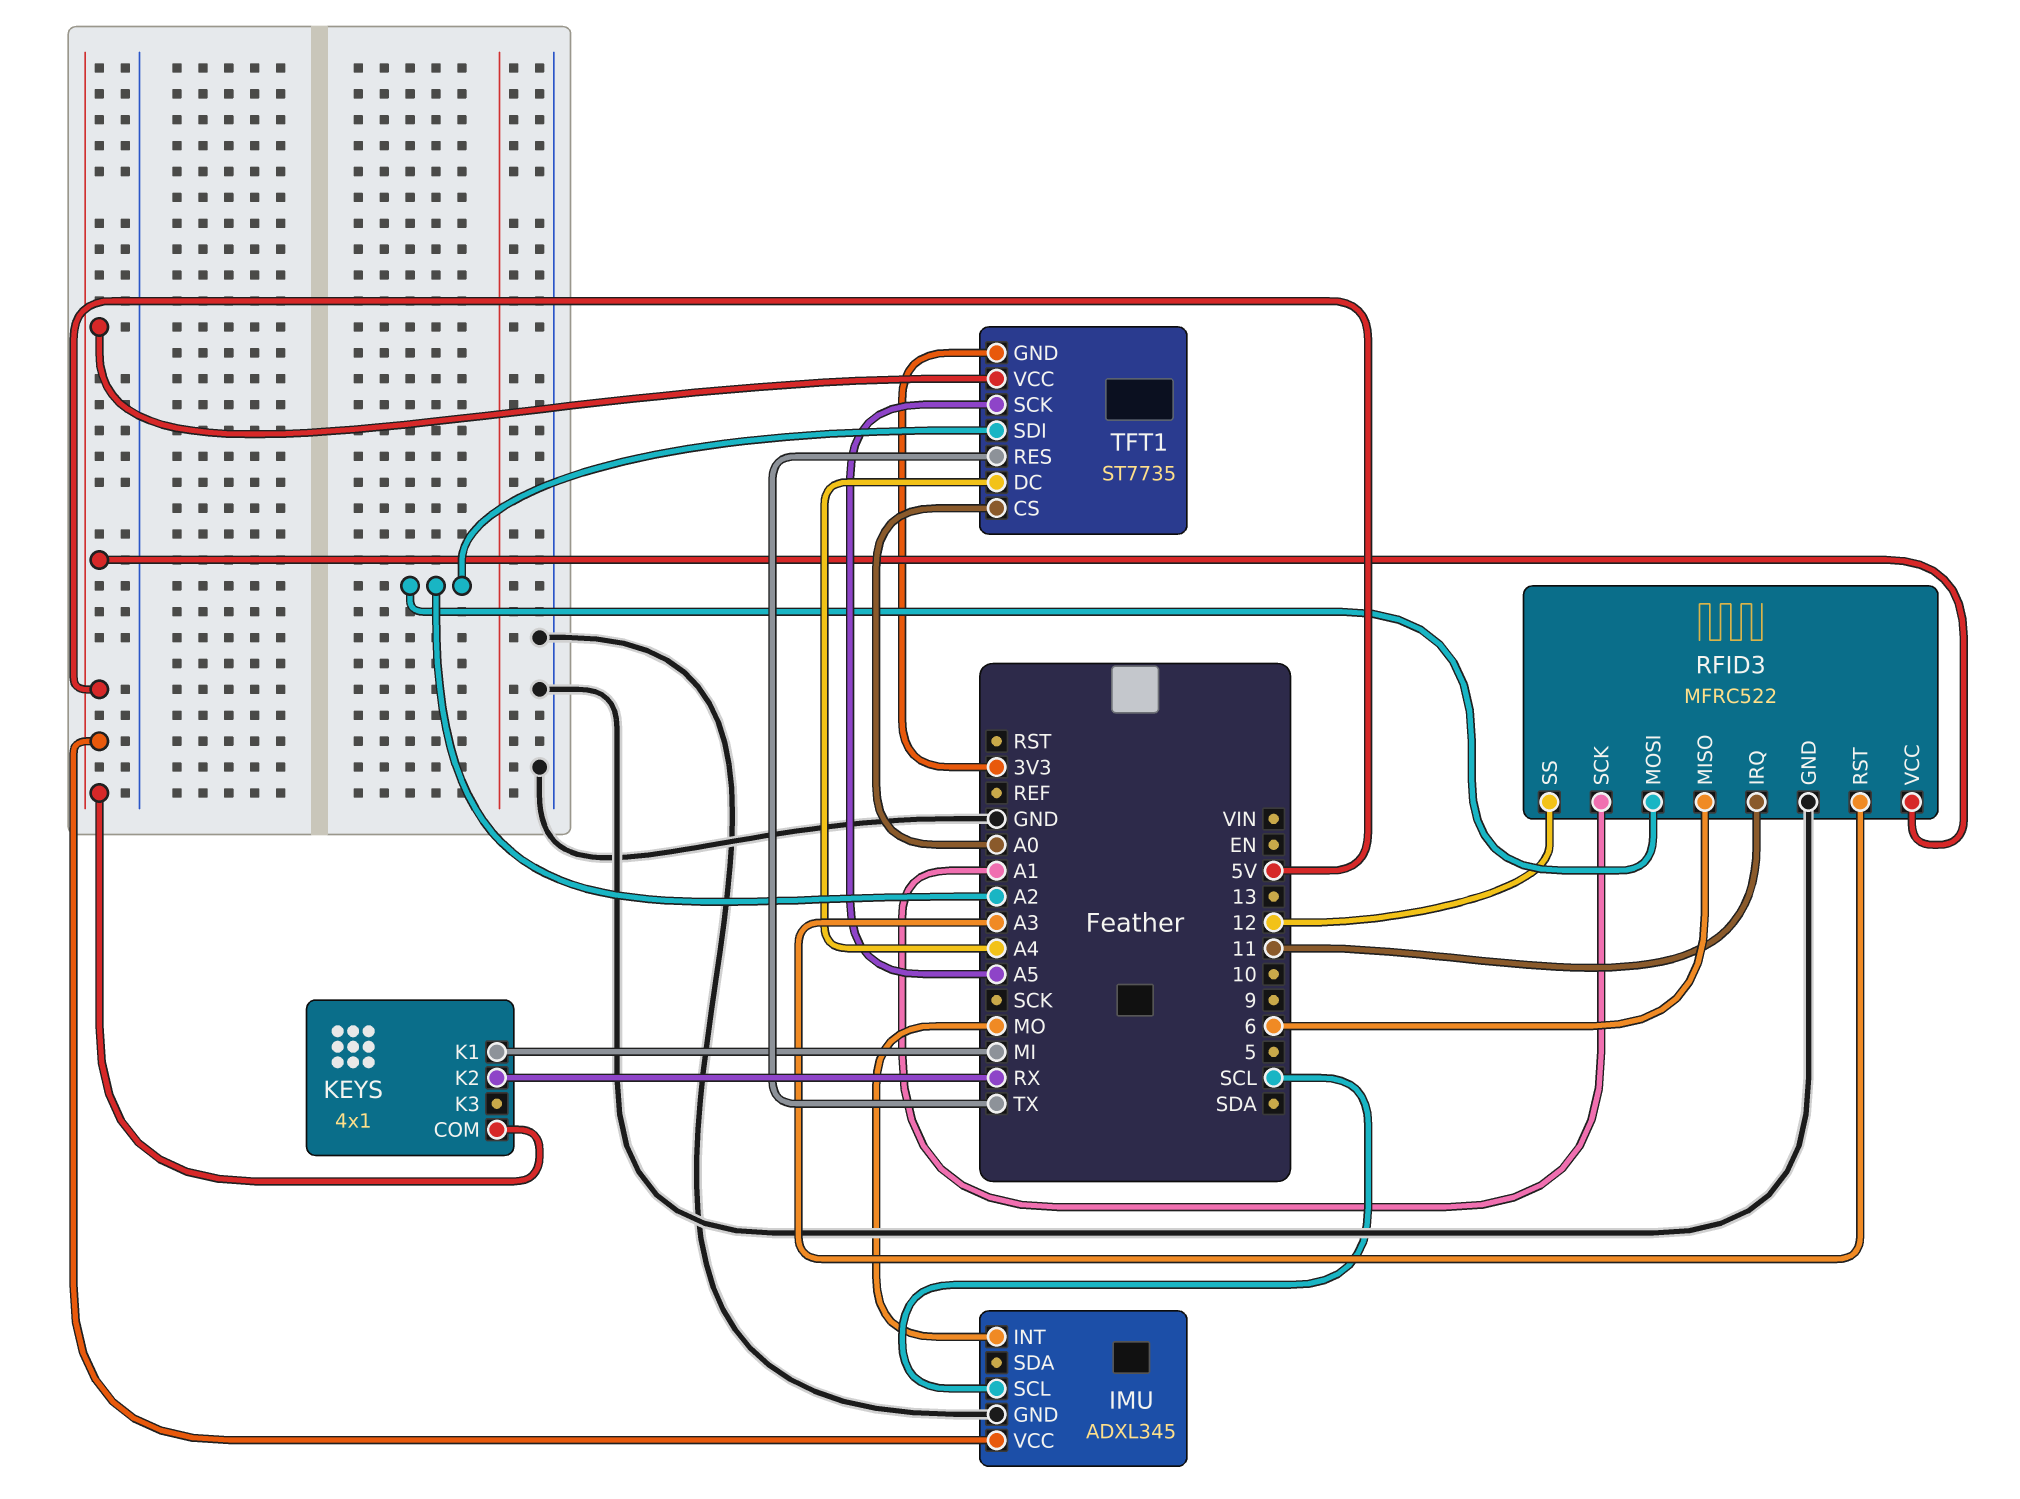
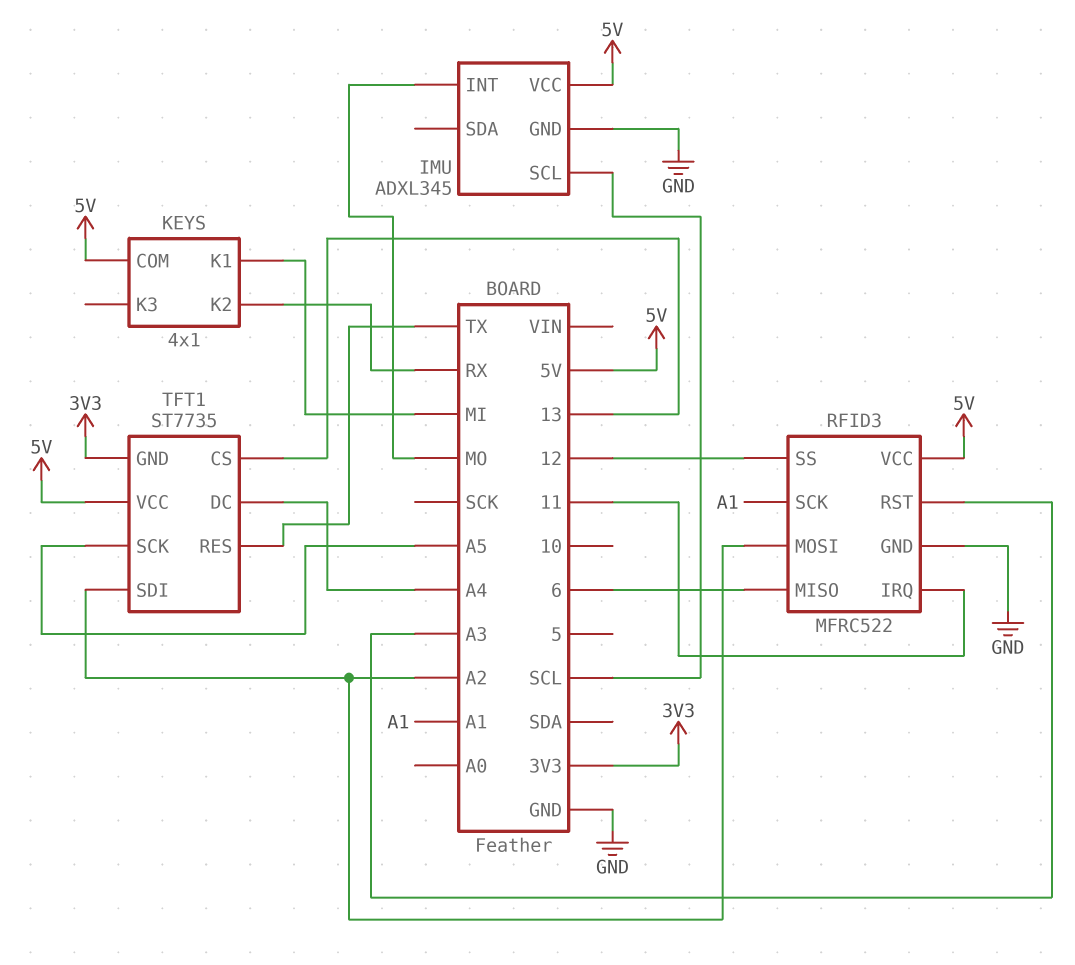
TFT1 pin CS: A0 -> 13

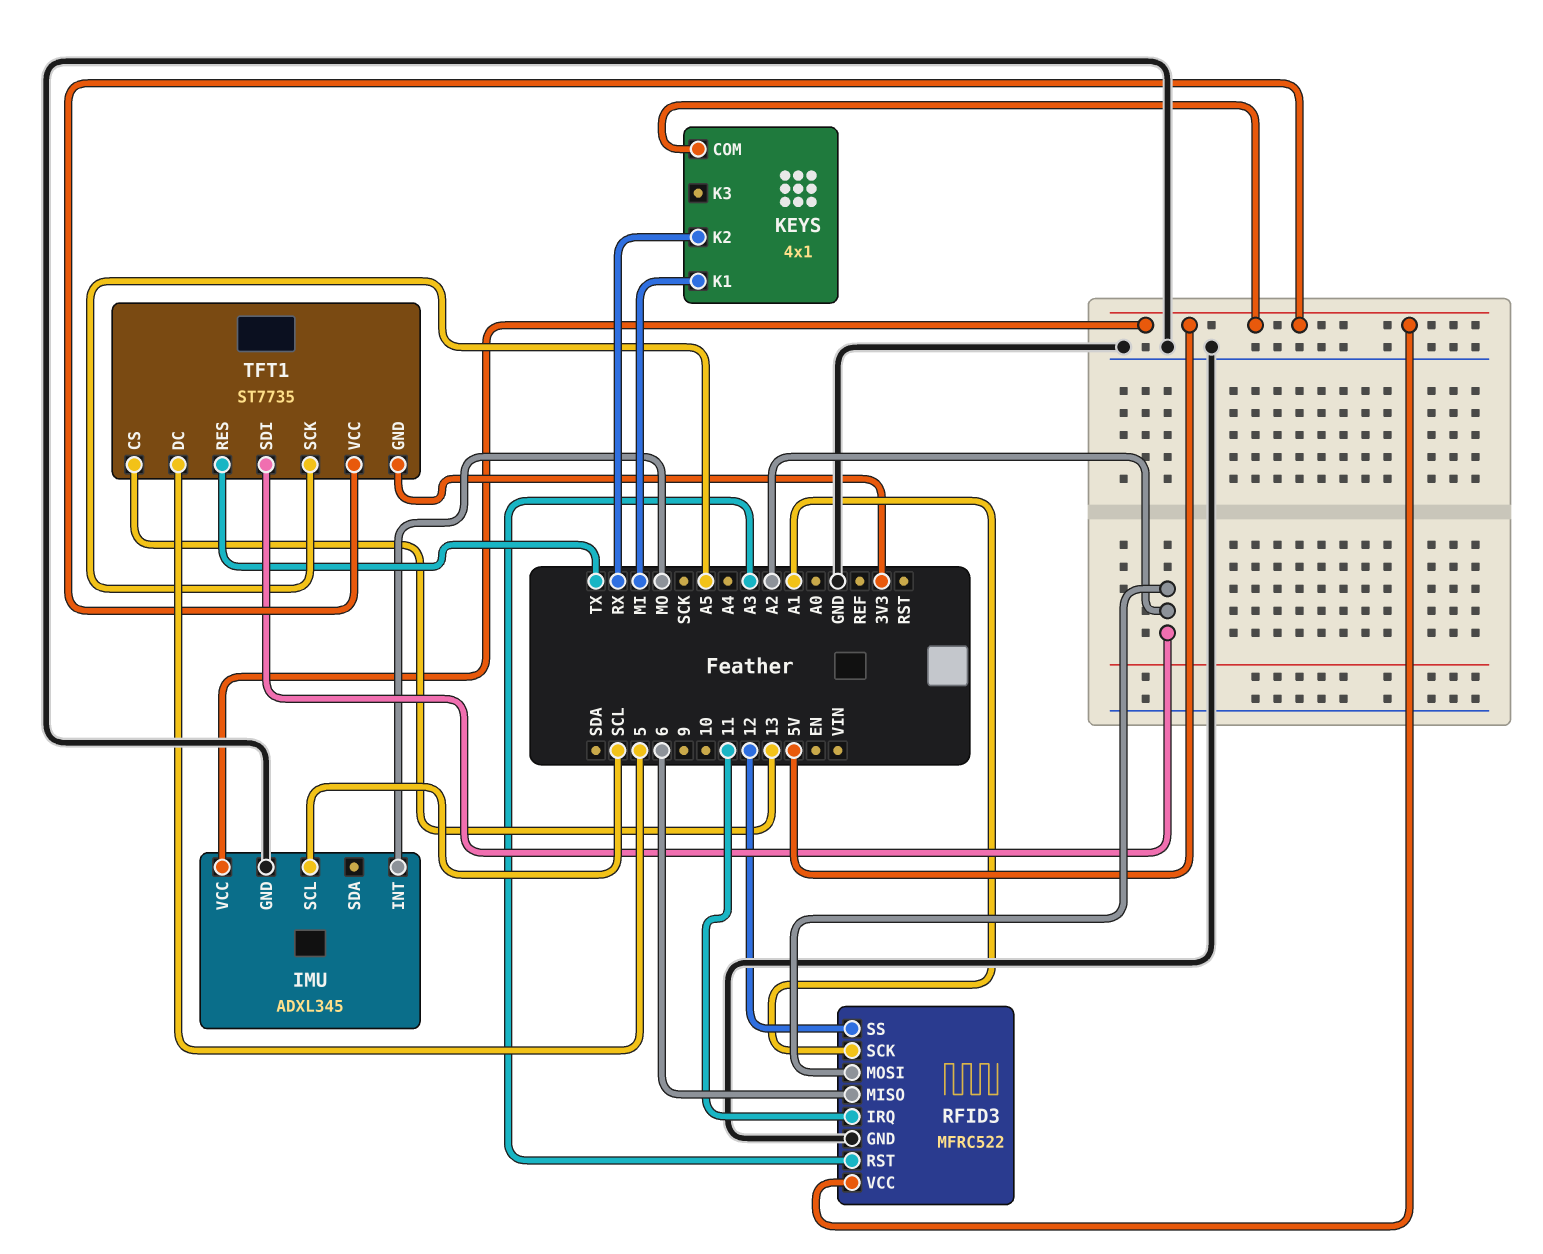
TFT1 pin DC: A4 -> 5

